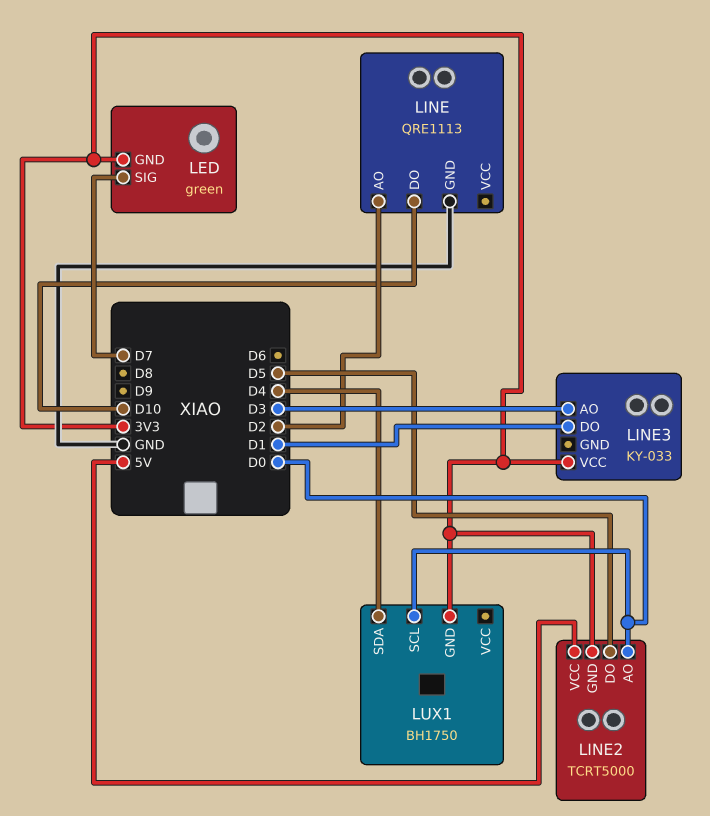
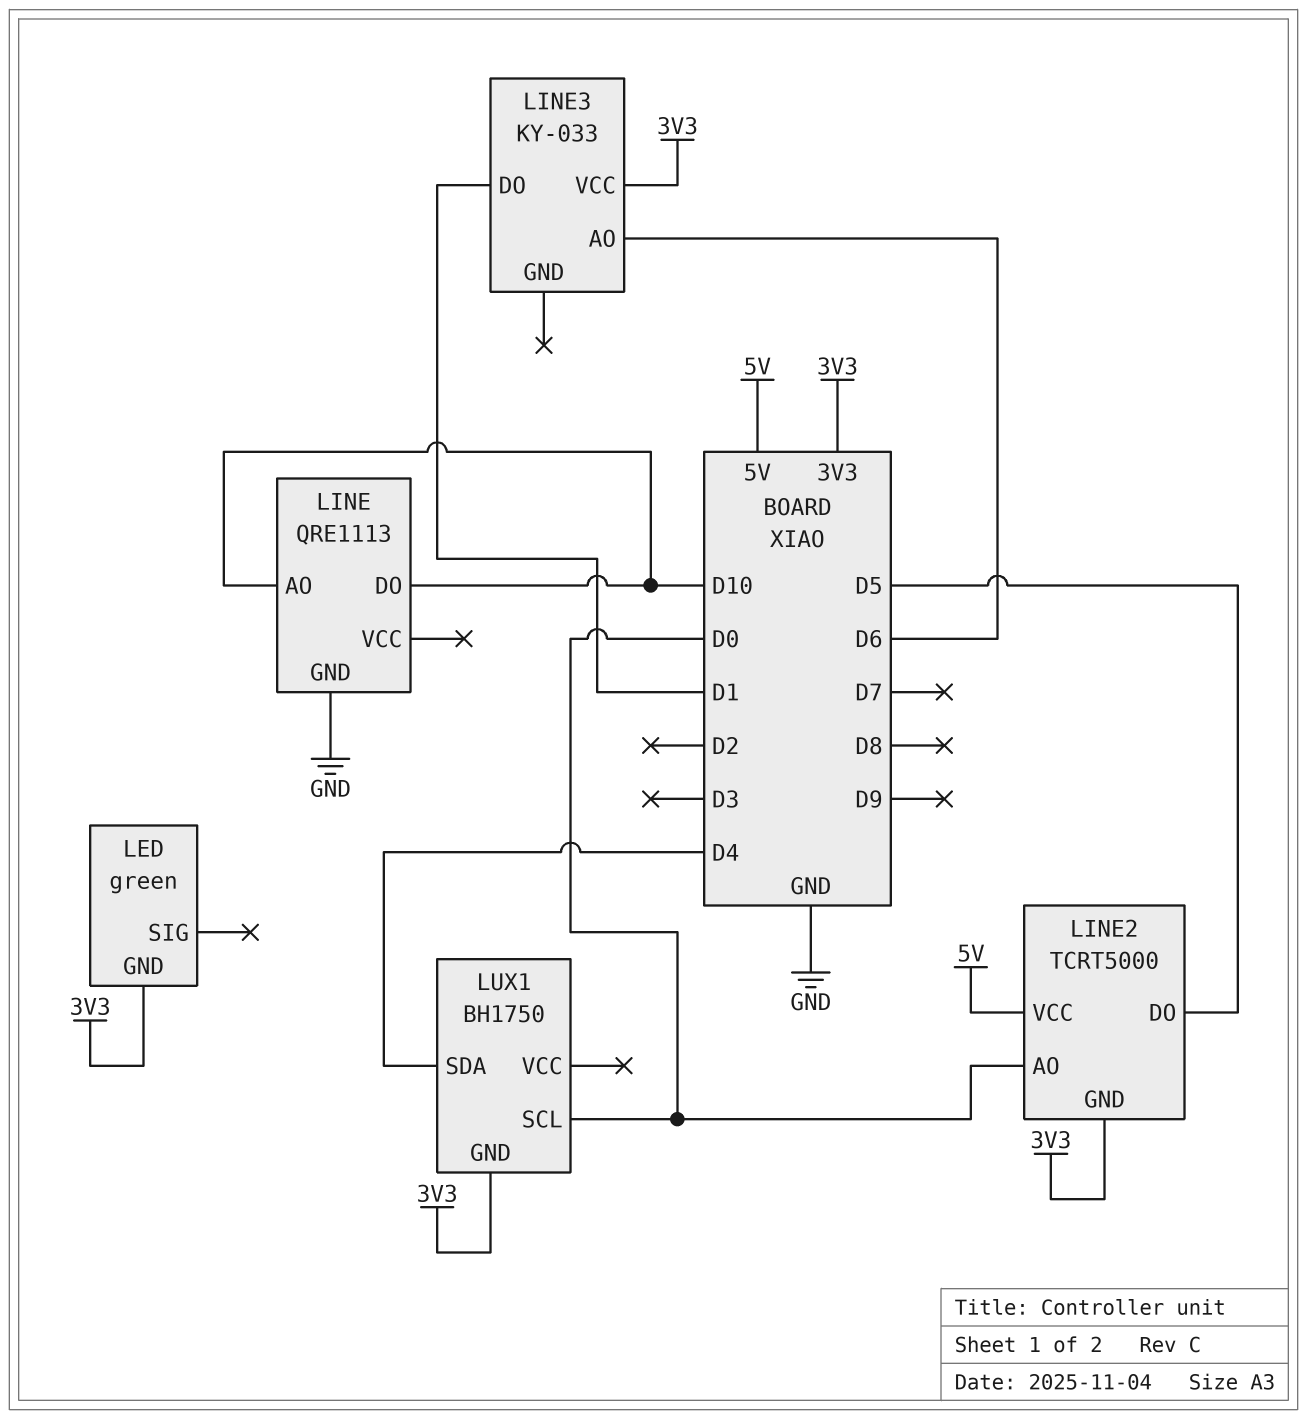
LED pin SIG: D7 -> none
LINE pin AO: D2 -> D10
LINE3 pin AO: D3 -> D6

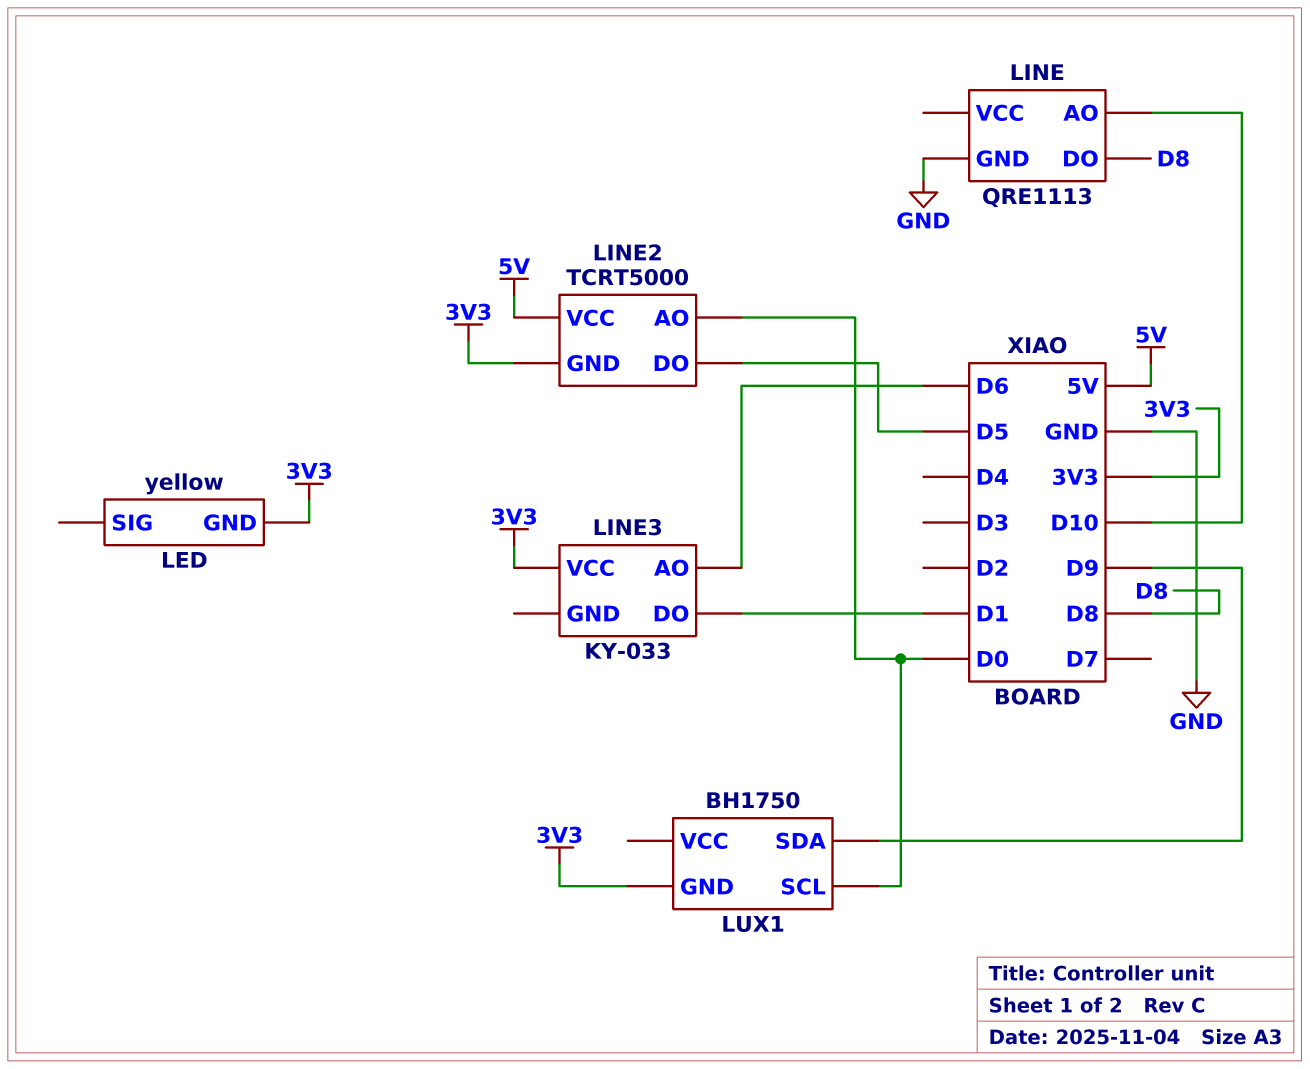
LED: green -> yellow
LINE pin DO: D10 -> D8
LUX1 pin SDA: D4 -> D9

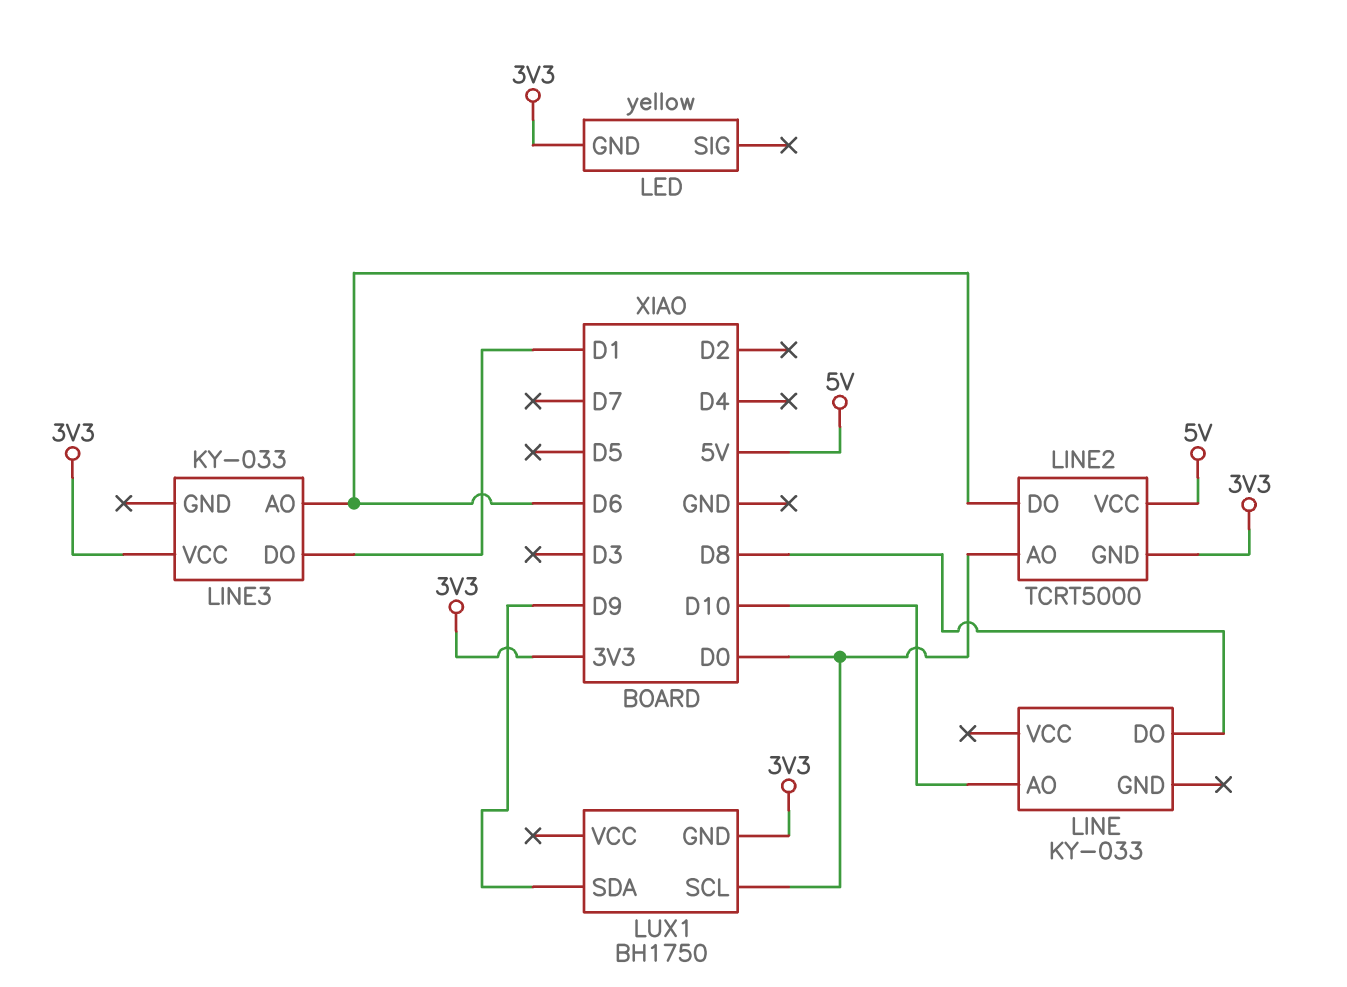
LINE: QRE1113 -> KY-033
LINE pin GND: GND -> none
LINE2 pin DO: D5 -> D6

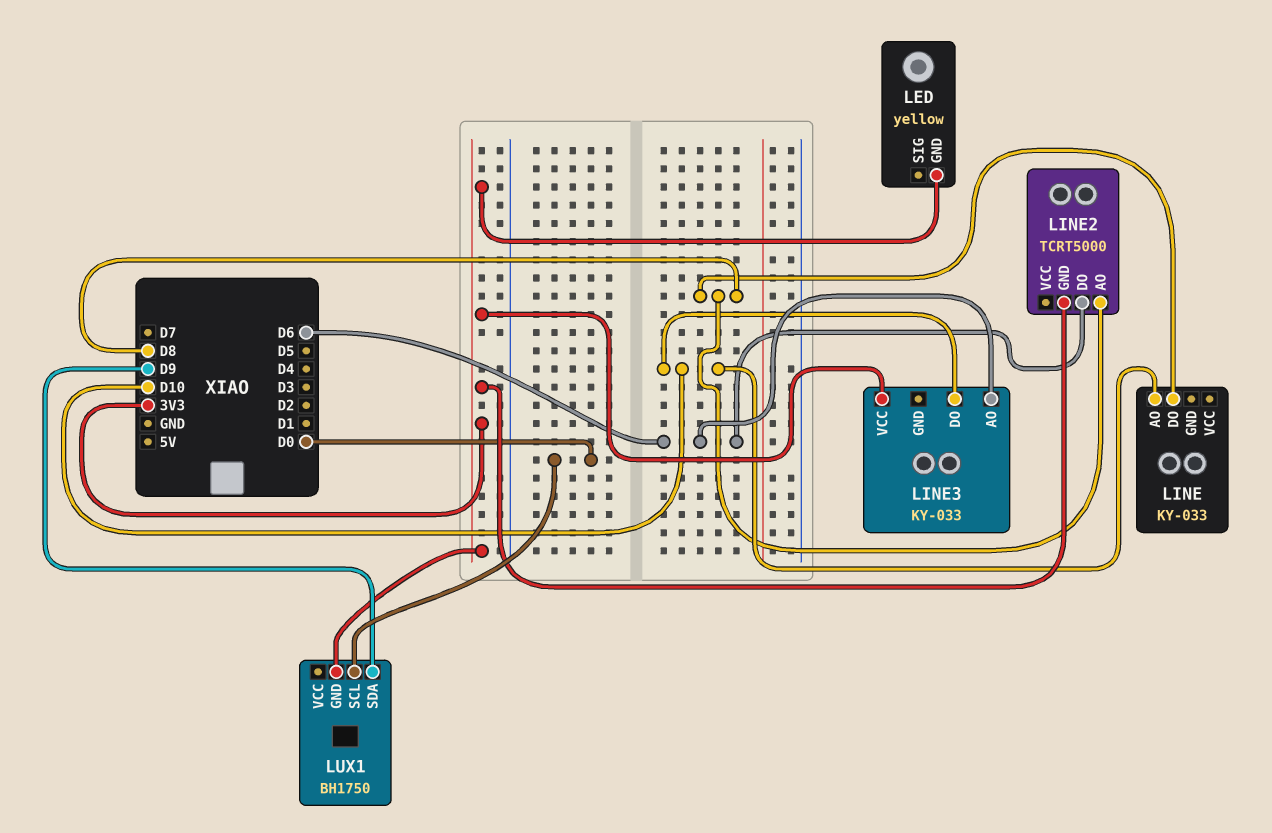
LINE2 pin AO: D0 -> D8
LINE2 pin VCC: 5V -> none
LINE3 pin DO: D1 -> D10

